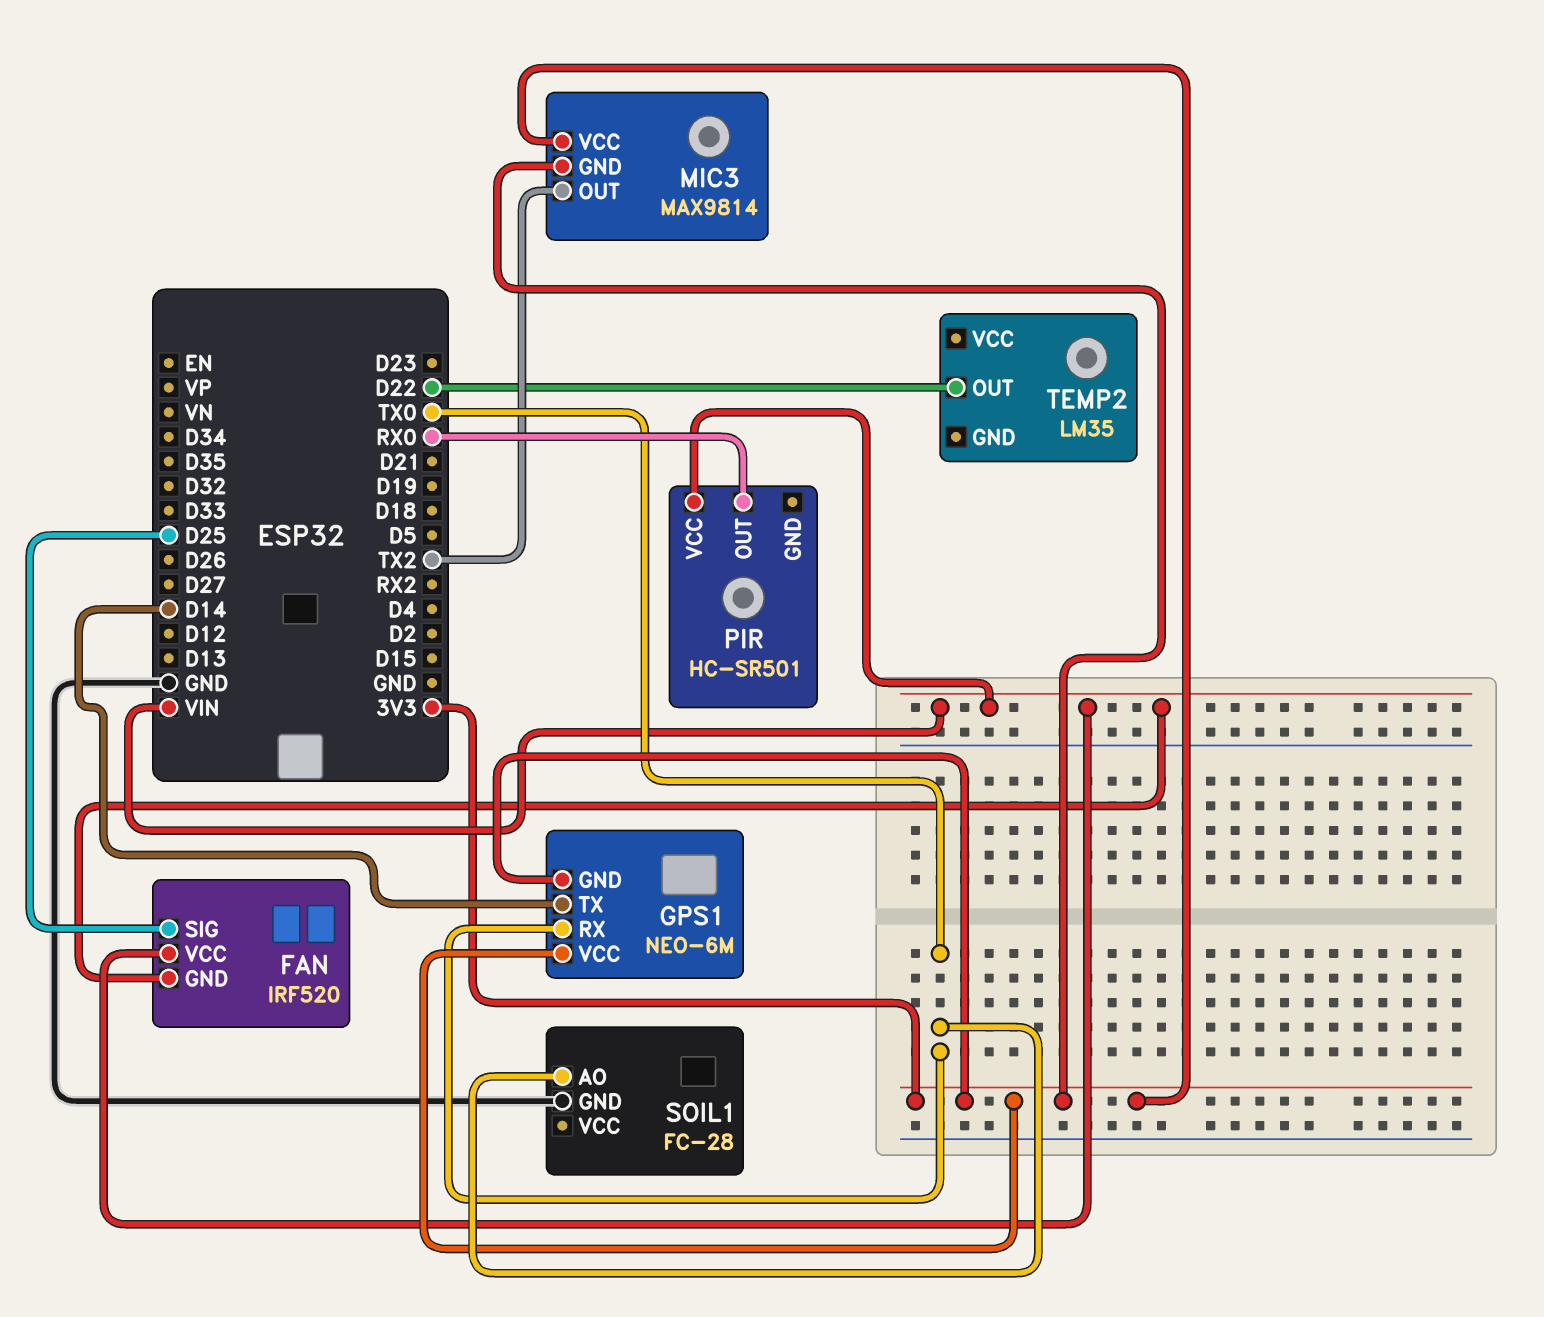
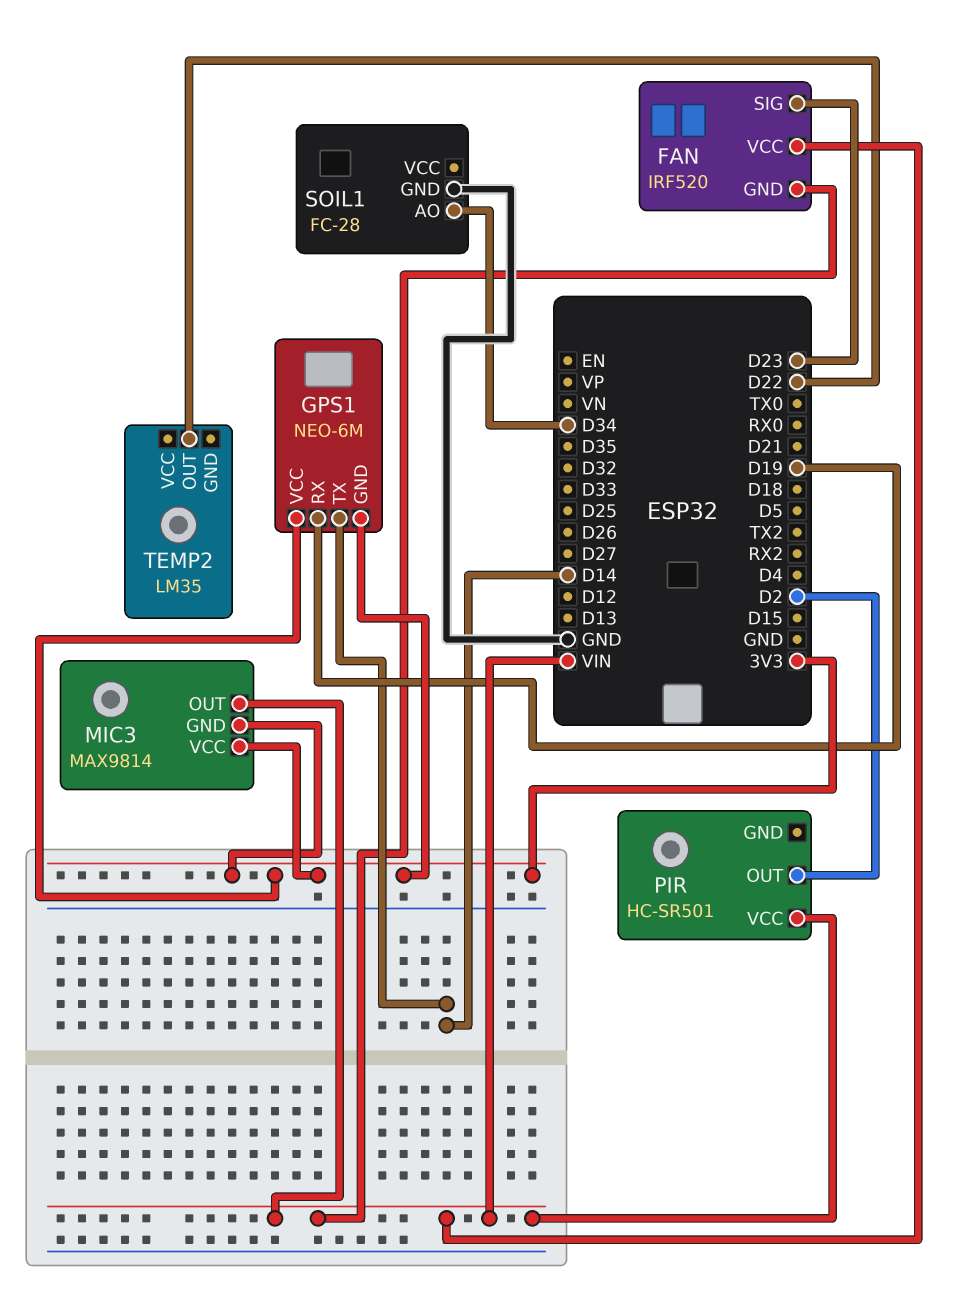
FAN pin SIG: D25 -> D23
GPS1 pin RX: TX0 -> D19
MIC3 pin OUT: TX2 -> VIN
PIR pin OUT: RX0 -> D2
SOIL1 pin AO: TX0 -> D34

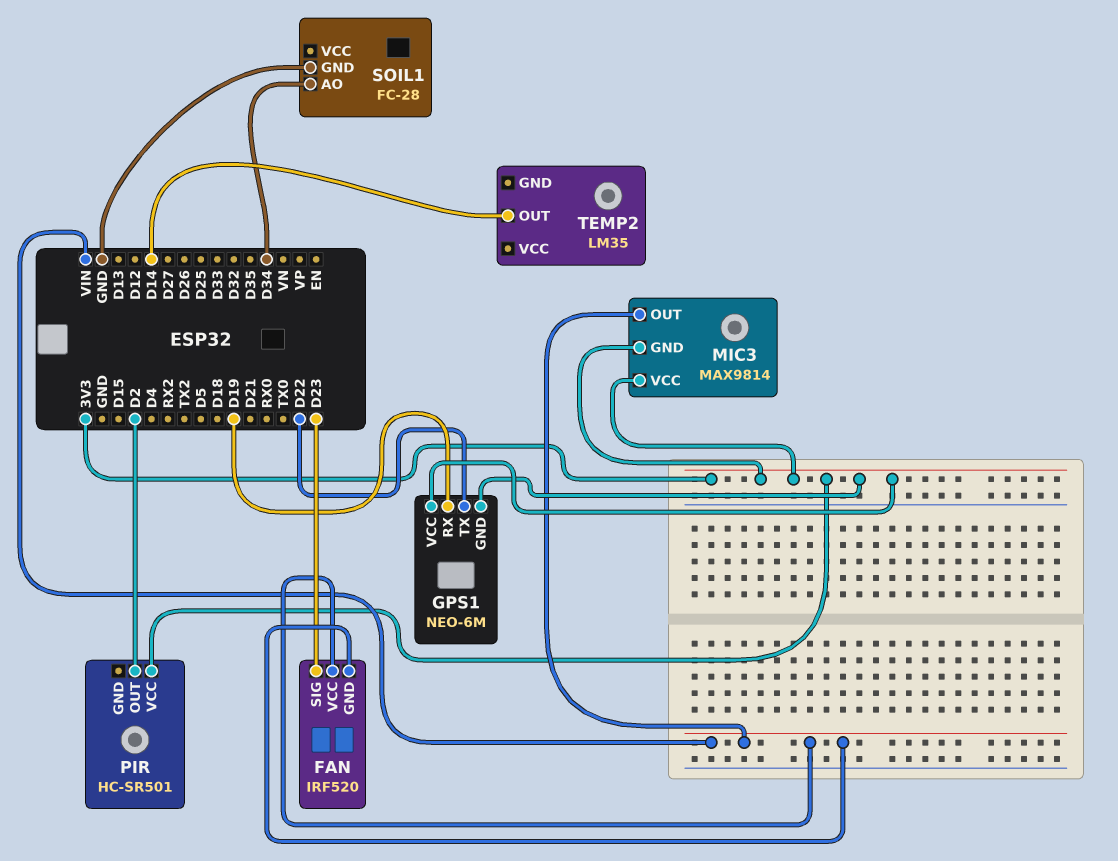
GPS1 pin TX: D14 -> D22
PIR pin VCC: VIN -> 3V3
TEMP2 pin OUT: D22 -> D14

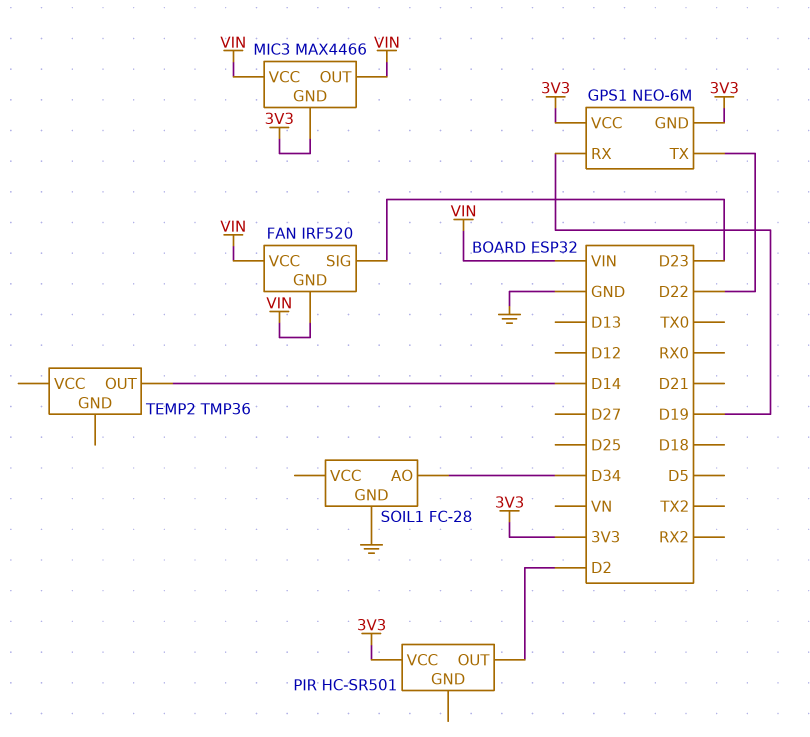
MIC3: MAX9814 -> MAX4466
MIC3 pin VCC: 3V3 -> VIN
TEMP2: LM35 -> TMP36

